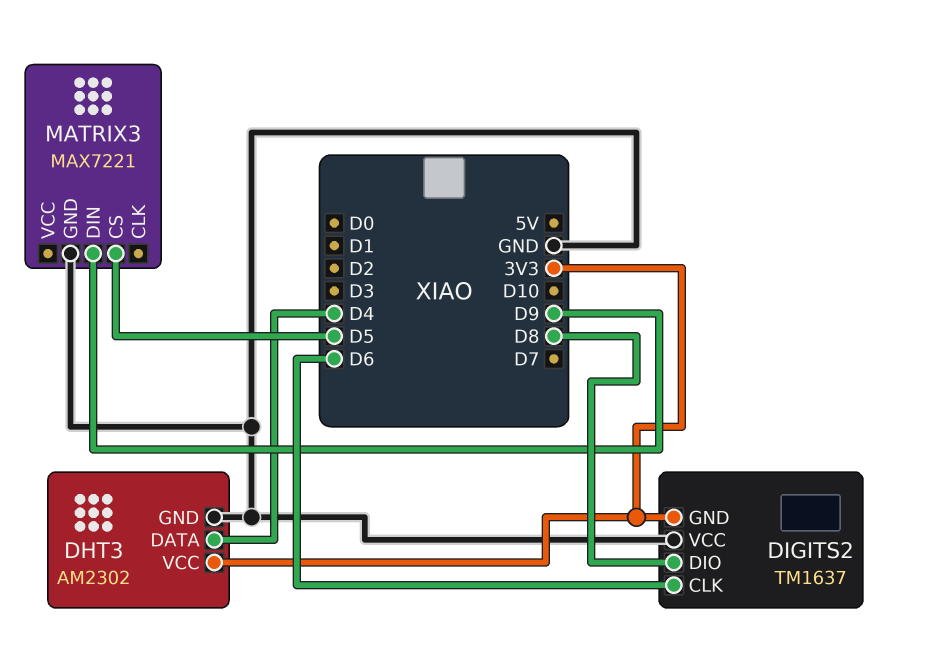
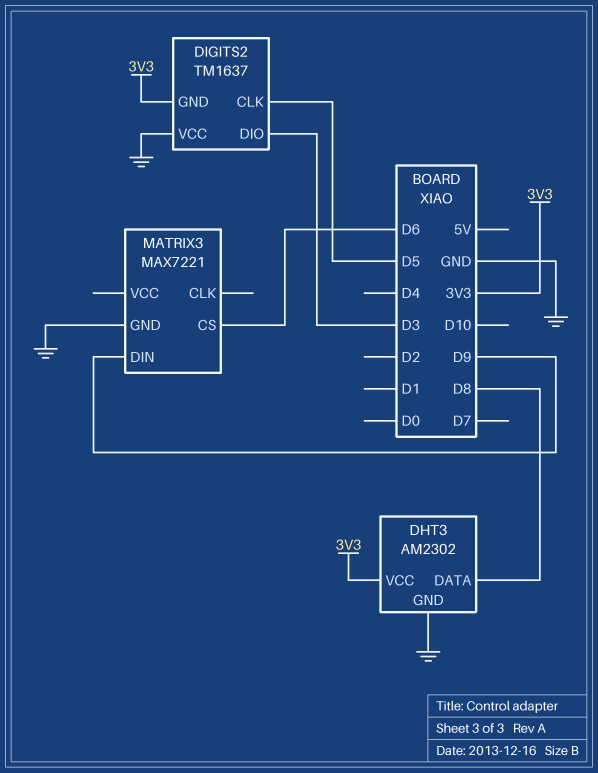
DHT3 pin DATA: D4 -> D8
DIGITS2 pin CLK: D6 -> D5
DIGITS2 pin DIO: D8 -> D3
MATRIX3 pin CS: D5 -> D6

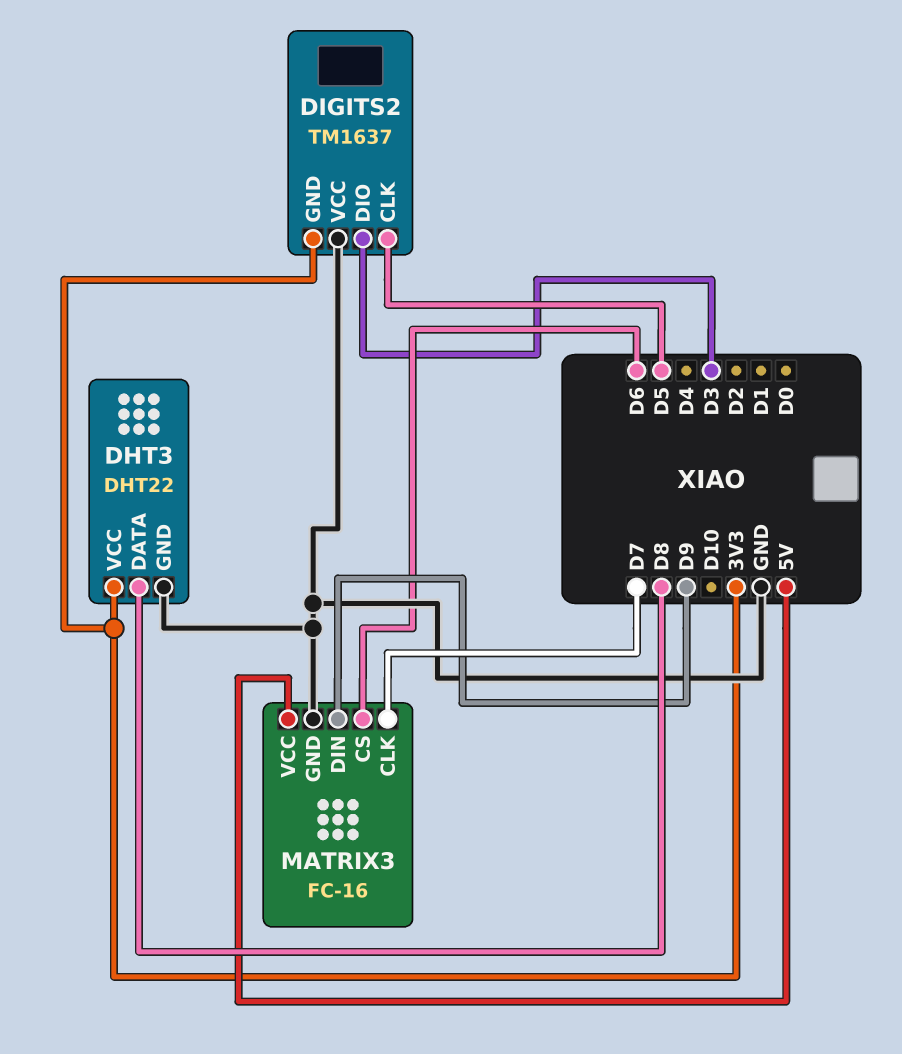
DHT3: AM2302 -> DHT22
MATRIX3: MAX7221 -> FC-16
MATRIX3 pin CLK: none -> D7
MATRIX3 pin VCC: none -> 5V

